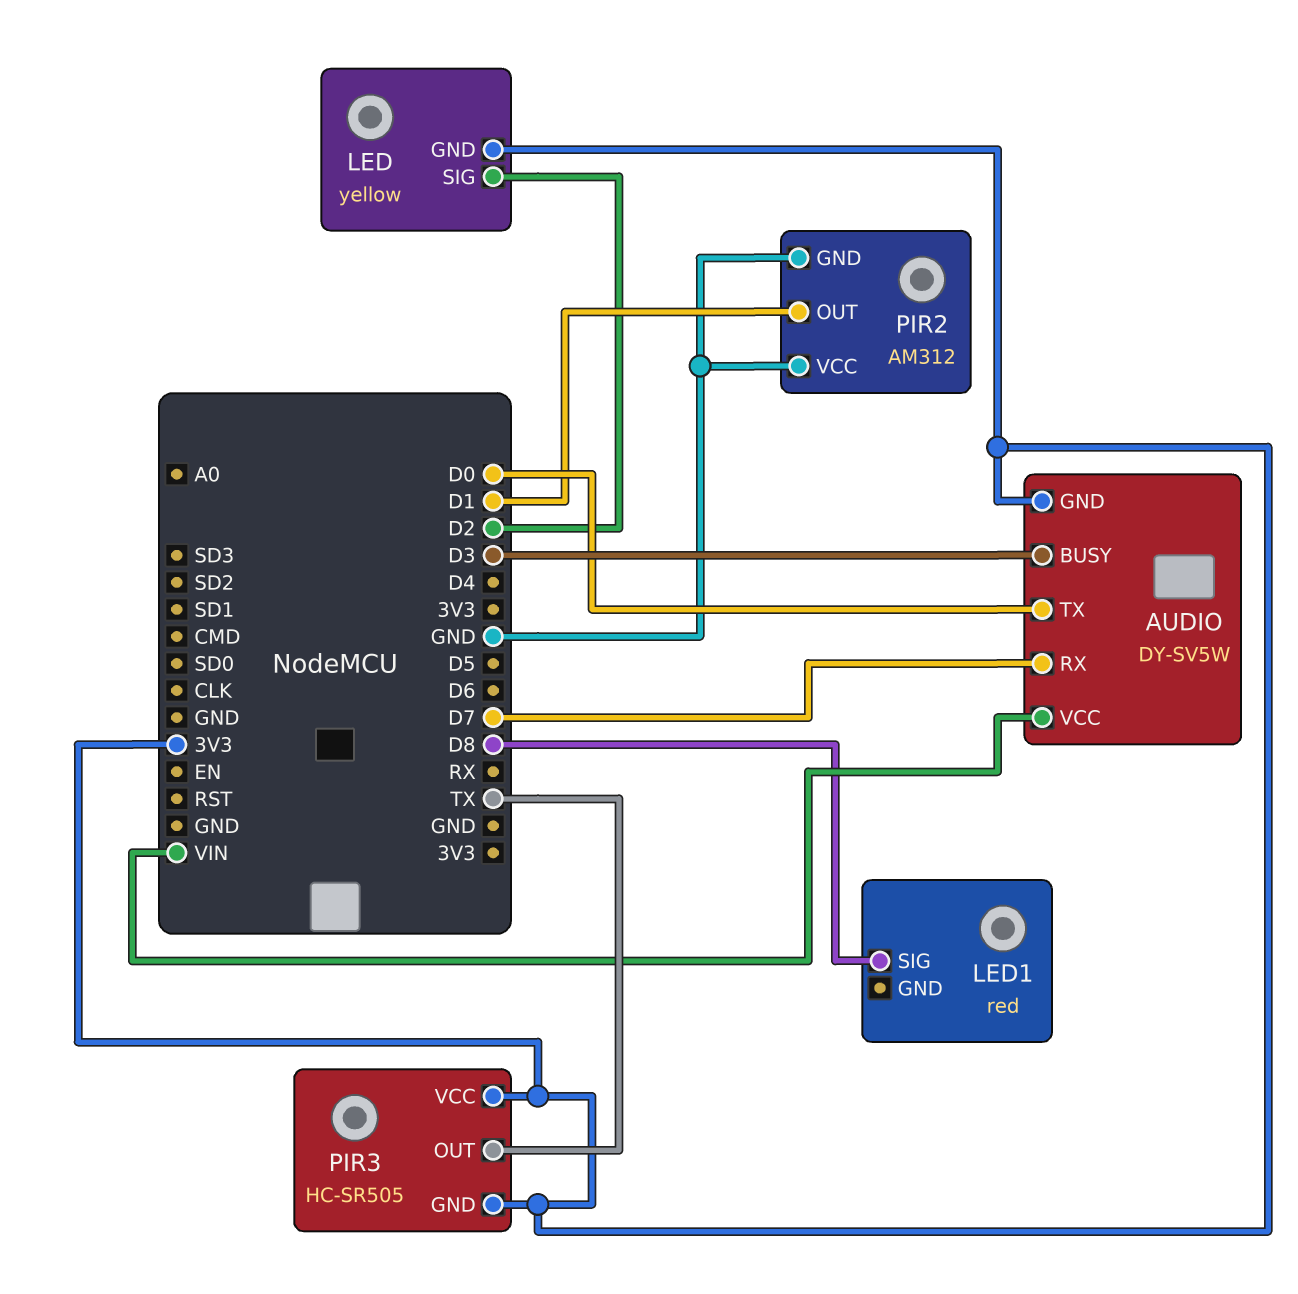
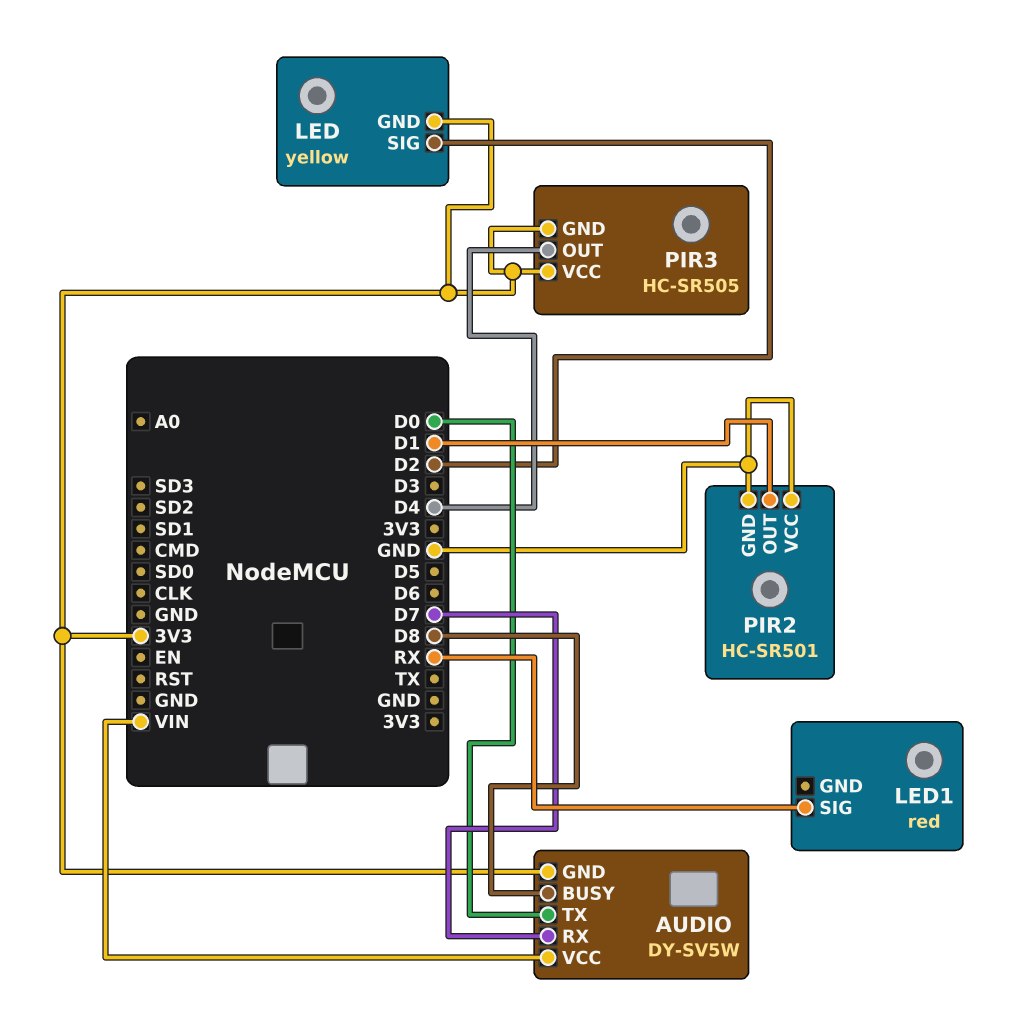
AUDIO pin BUSY: D3 -> D8
LED1 pin SIG: D8 -> RX
PIR2: AM312 -> HC-SR501
PIR3 pin OUT: TX -> D4

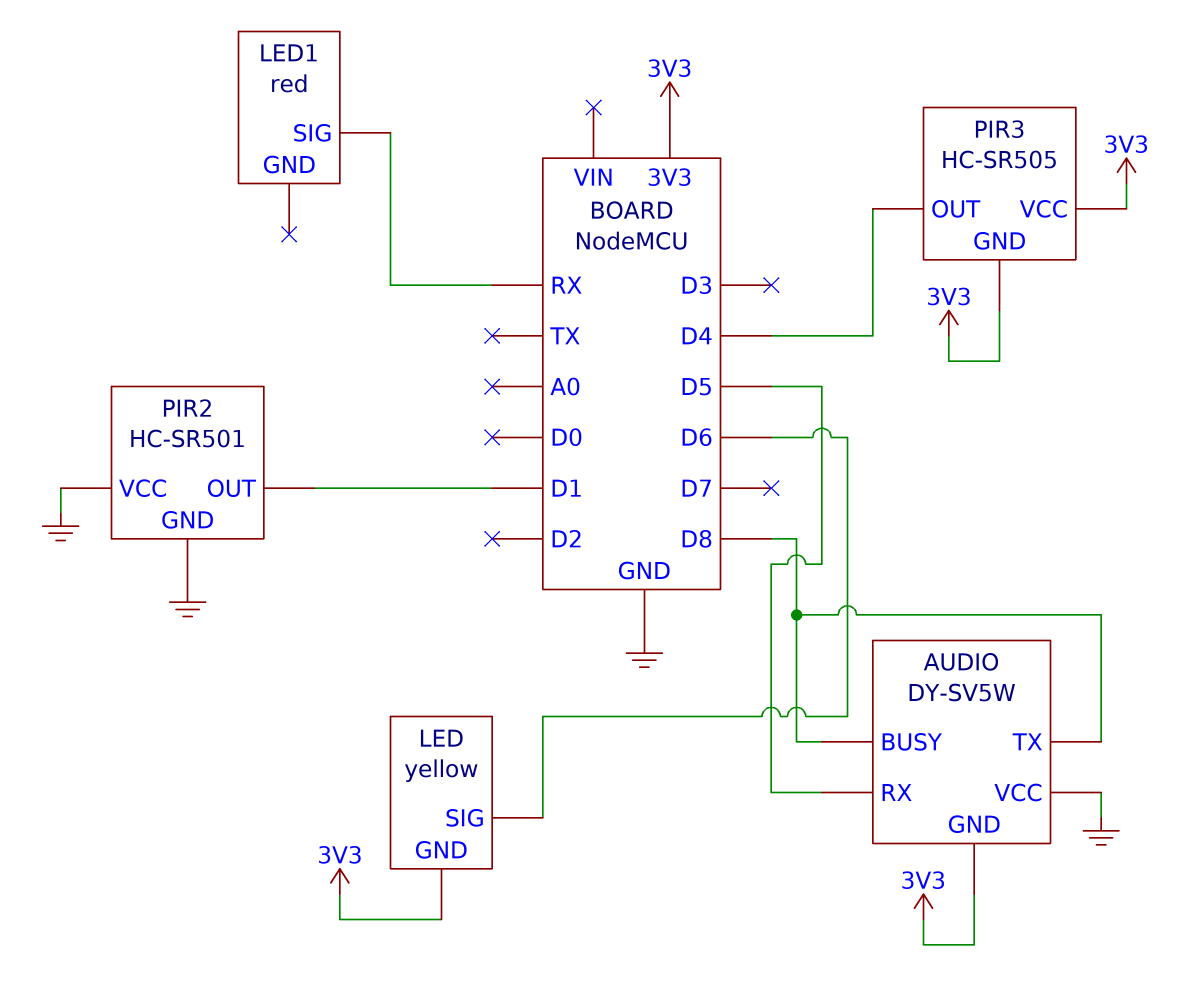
AUDIO pin RX: D7 -> D5
AUDIO pin TX: D0 -> D8
AUDIO pin VCC: VIN -> GND
LED pin SIG: D2 -> D6

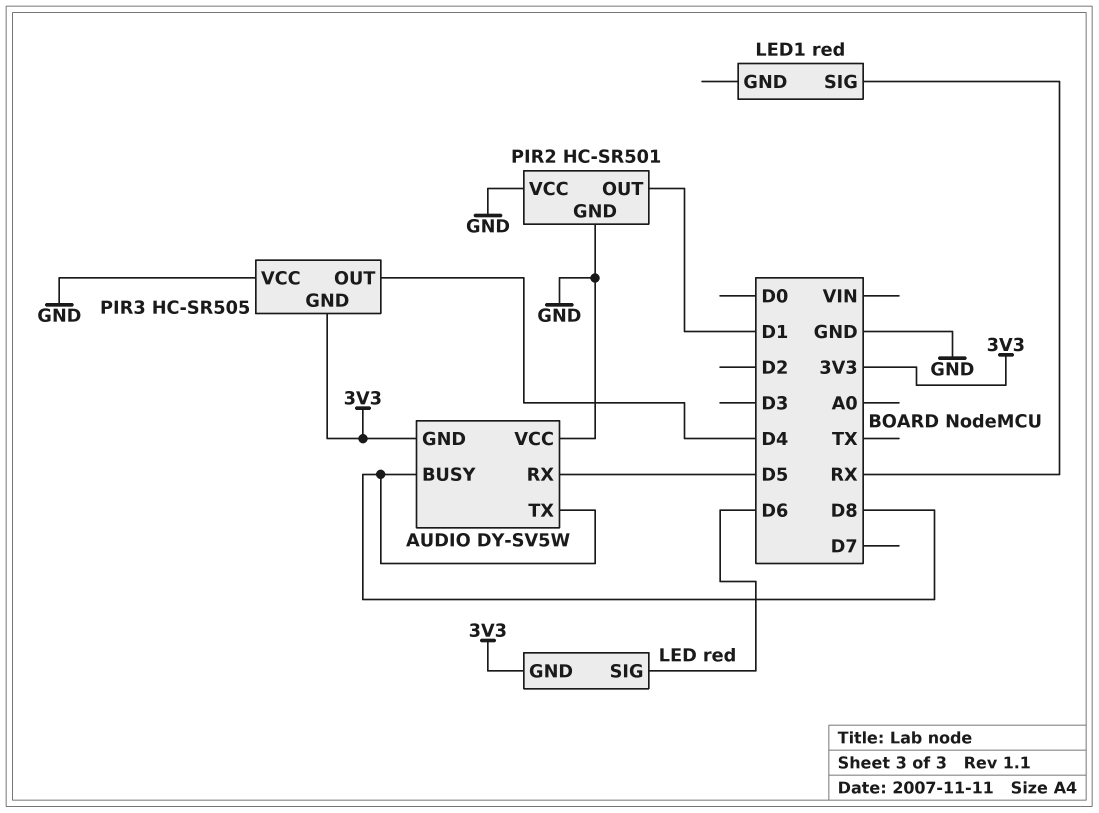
LED: yellow -> red
PIR3 pin VCC: 3V3 -> GND

